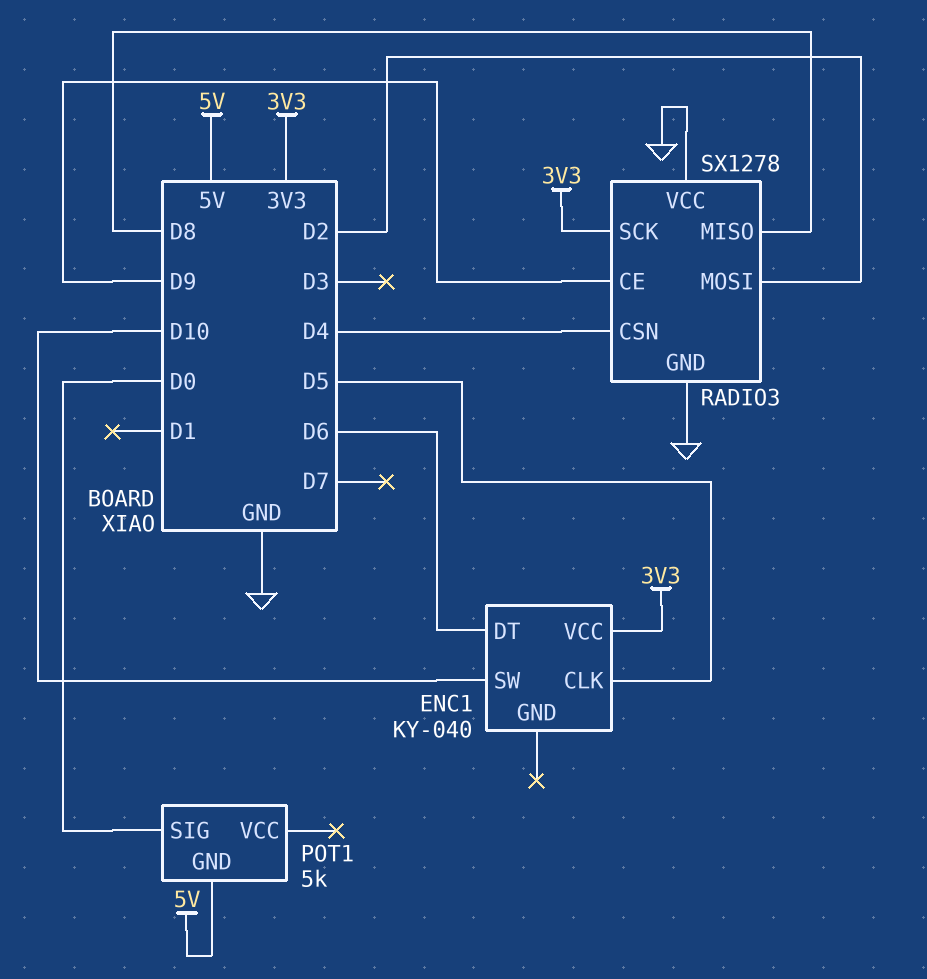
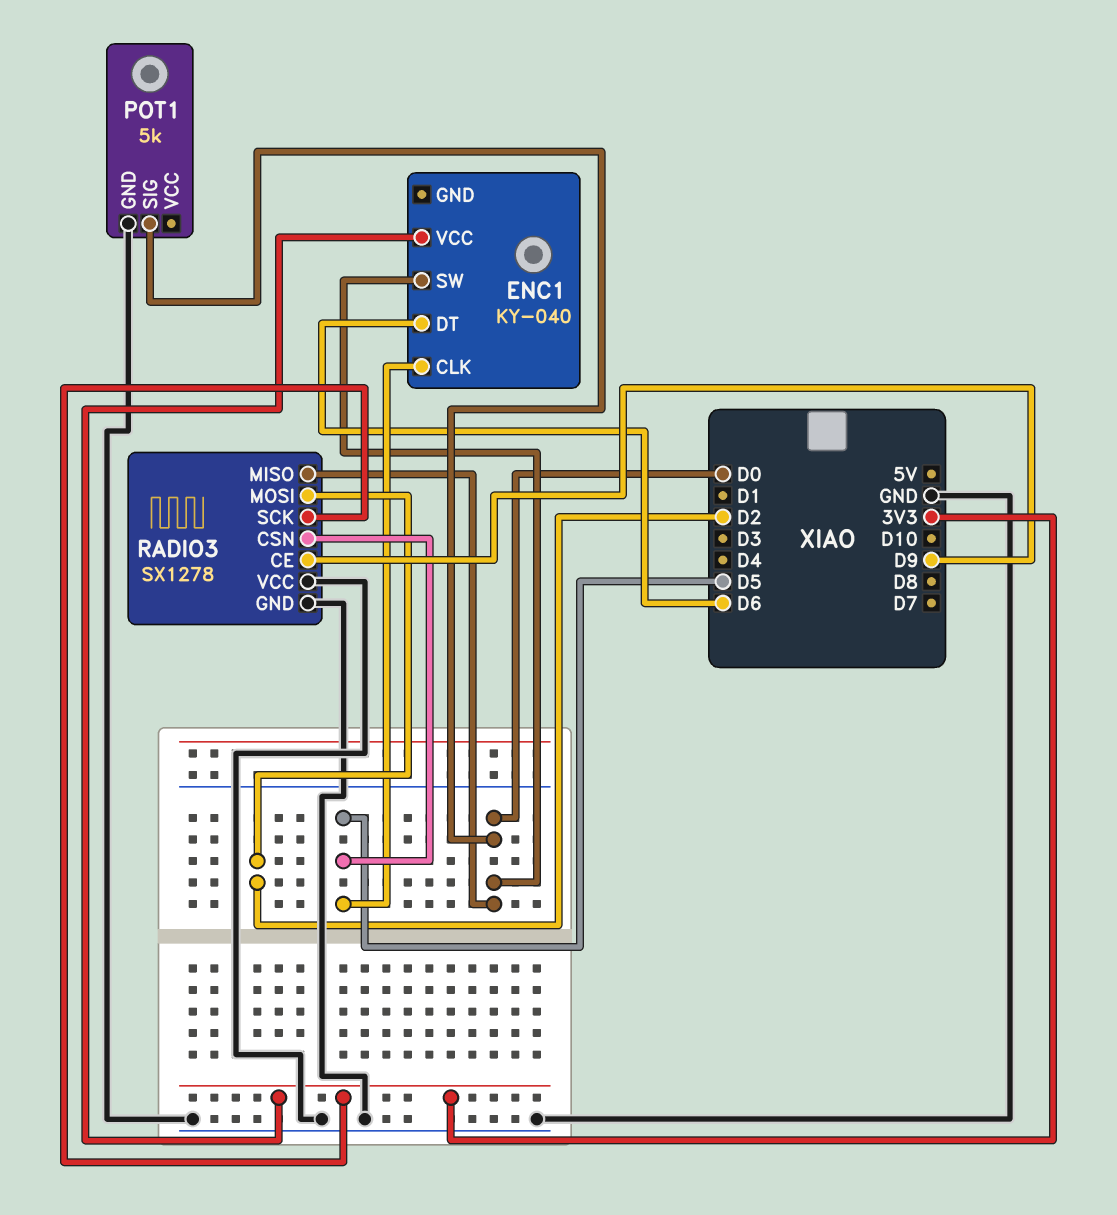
ENC1 pin SW: D10 -> D0
POT1 pin GND: 5V -> GND
RADIO3 pin CSN: D4 -> D5
RADIO3 pin MISO: D8 -> D0

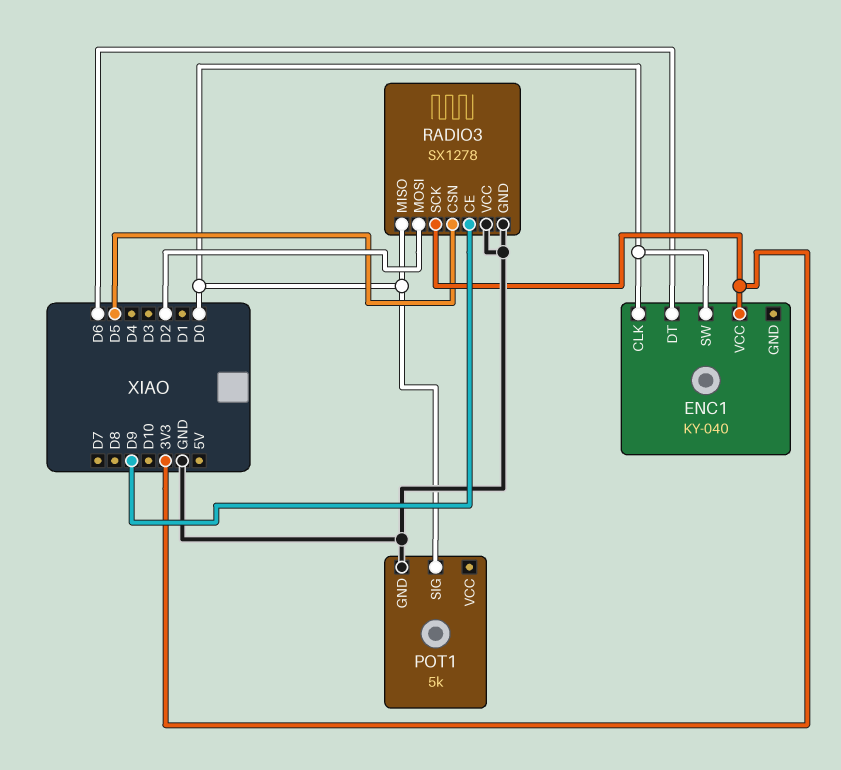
ENC1 pin CLK: D5 -> D0

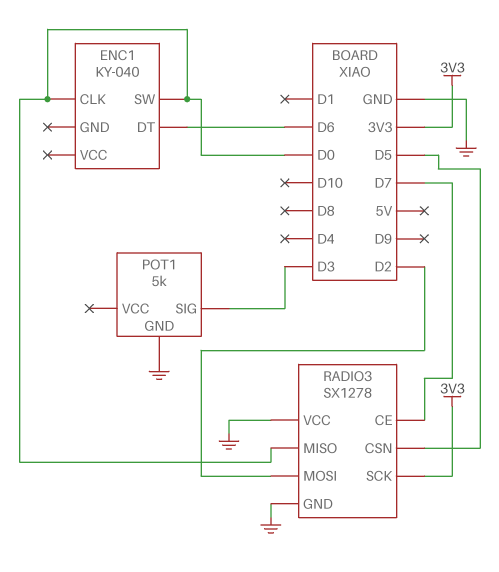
ENC1 pin VCC: 3V3 -> none
POT1 pin SIG: D0 -> D3
RADIO3 pin CE: D9 -> D7

